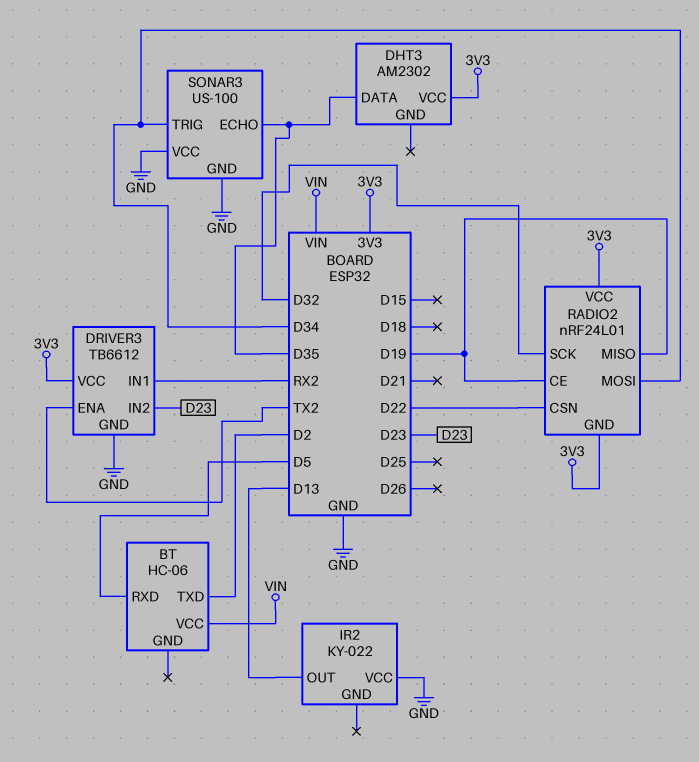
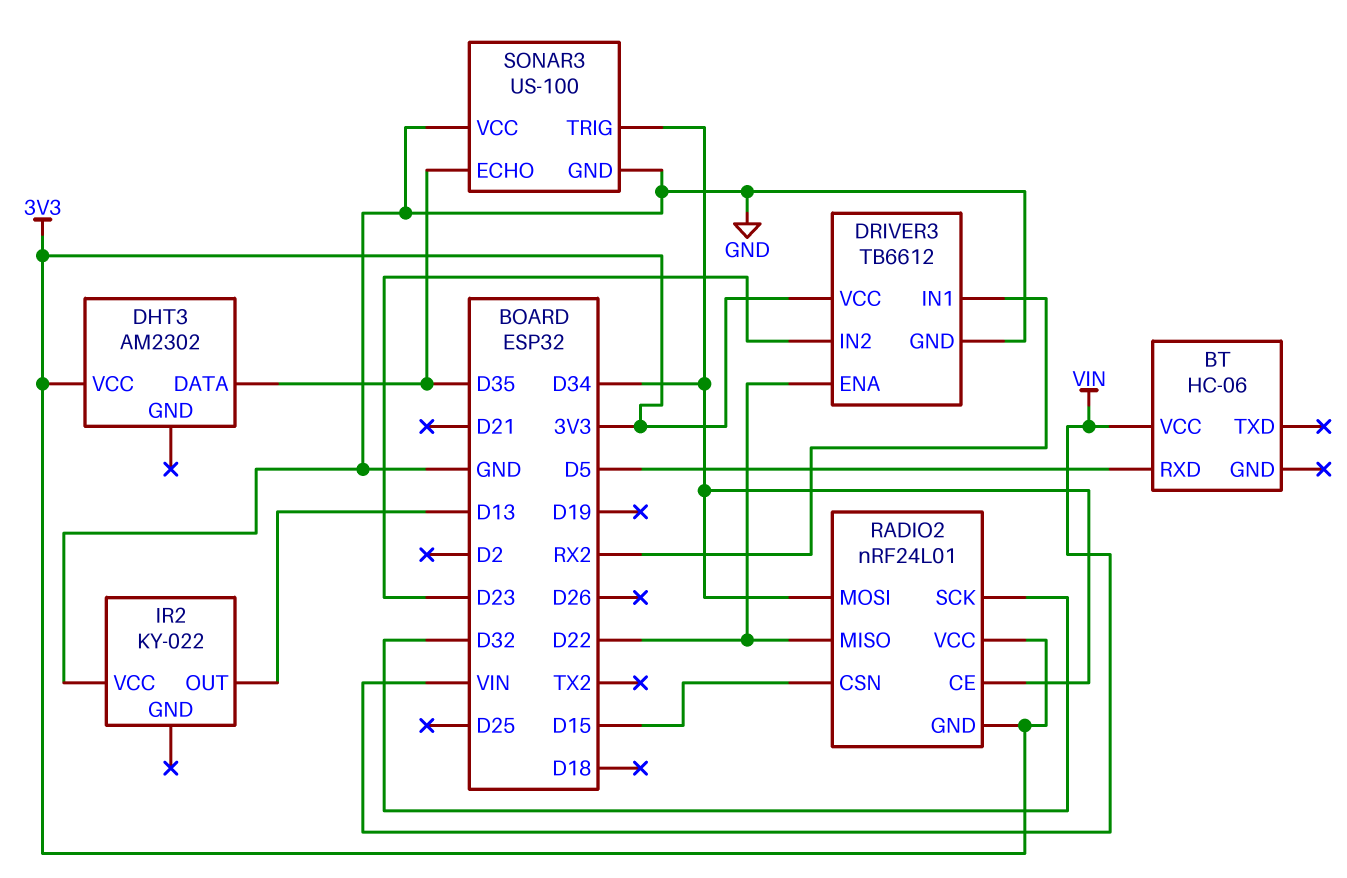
BT pin TXD: D2 -> none
DRIVER3 pin ENA: TX2 -> D22
RADIO2 pin CE: D19 -> D34
RADIO2 pin CSN: D22 -> D15
RADIO2 pin MISO: D19 -> D22

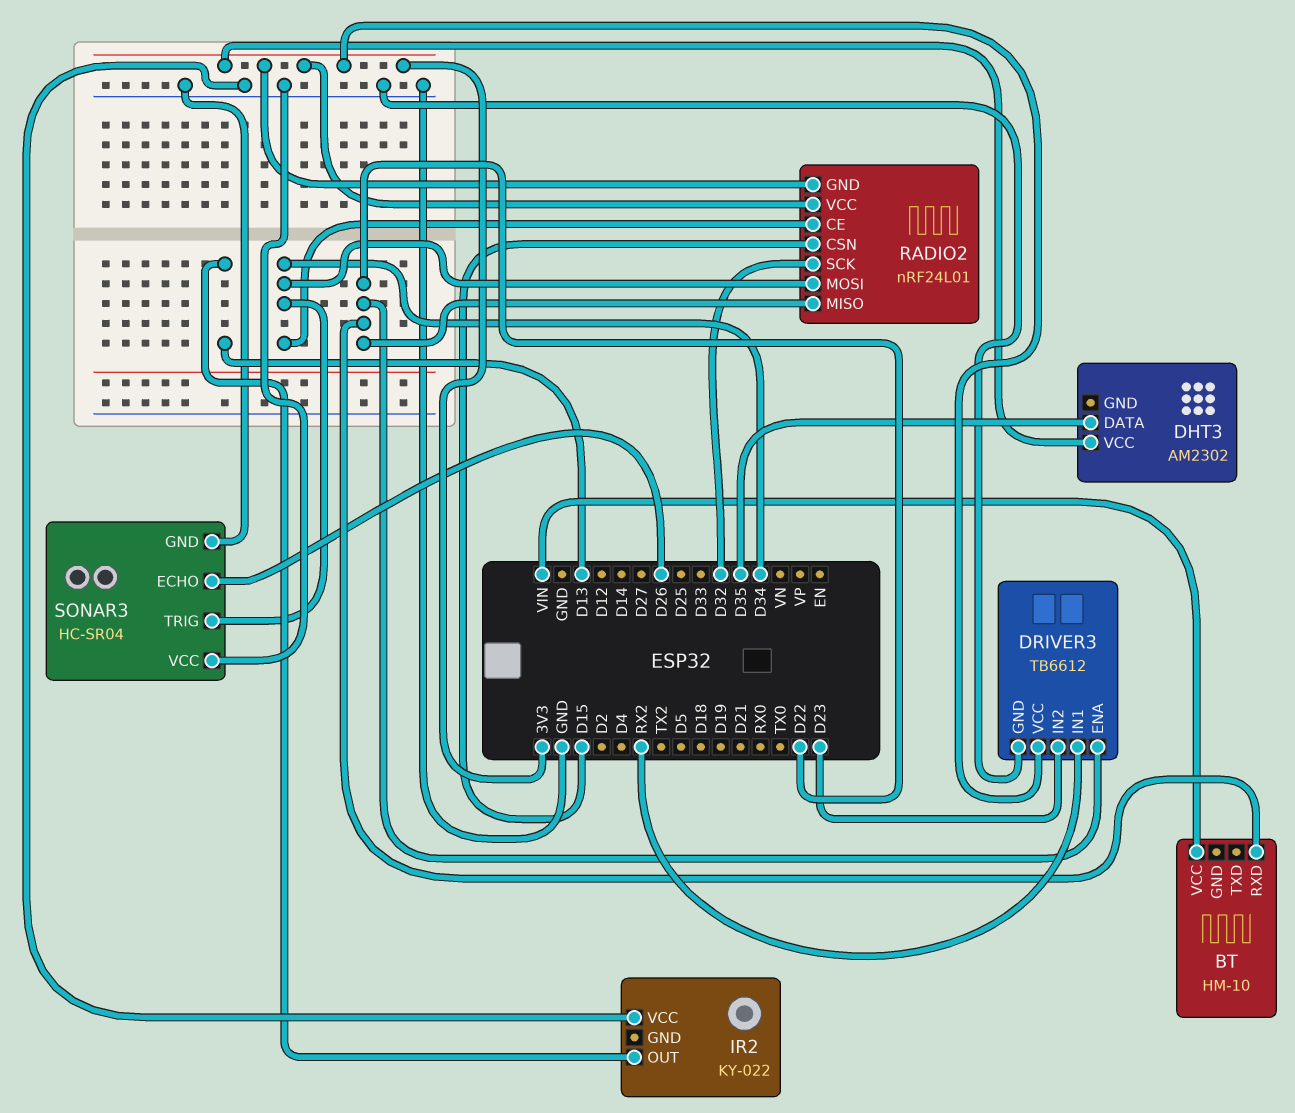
BT: HC-06 -> HM-10
BT pin RXD: D5 -> D22
SONAR3: US-100 -> HC-SR04
SONAR3 pin ECHO: D35 -> D26

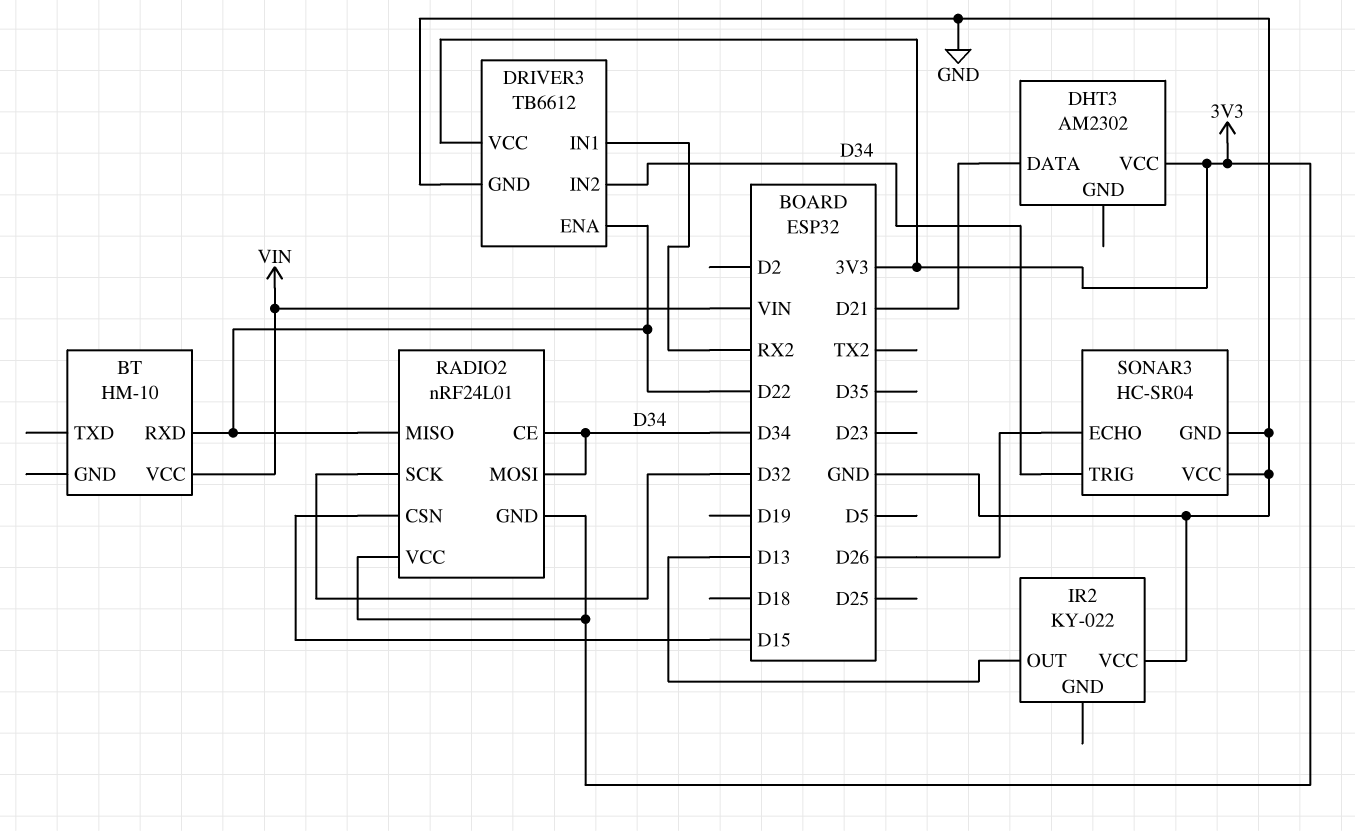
DHT3 pin DATA: D35 -> D21
DRIVER3 pin IN2: D23 -> D34

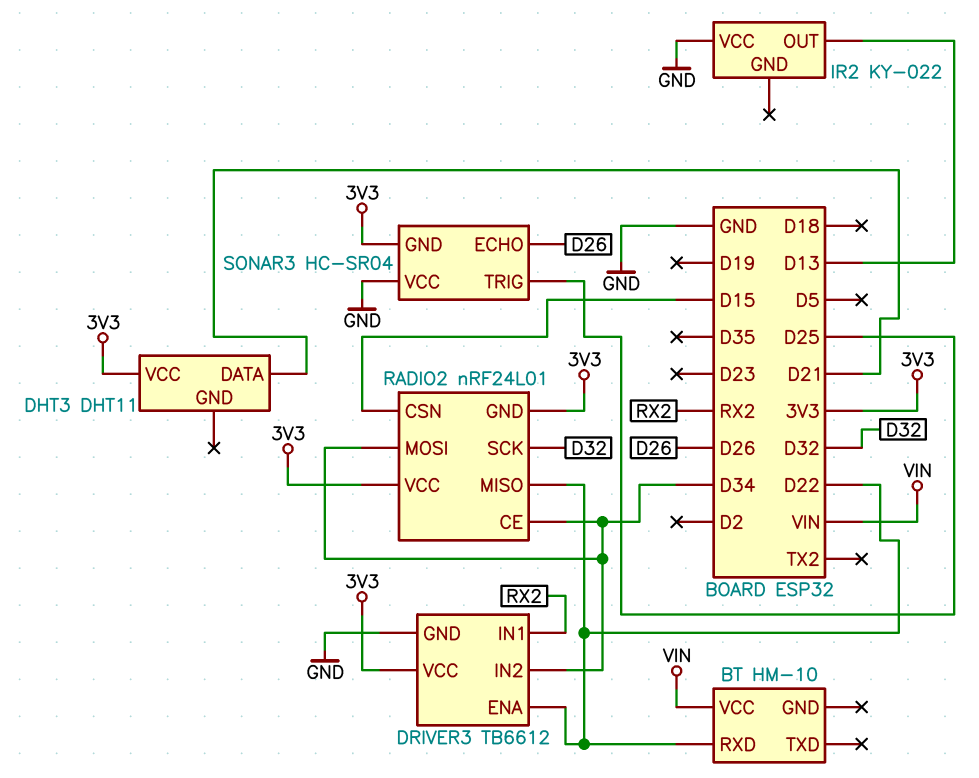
DHT3: AM2302 -> DHT11
SONAR3 pin GND: GND -> 3V3
SONAR3 pin TRIG: D34 -> D25

